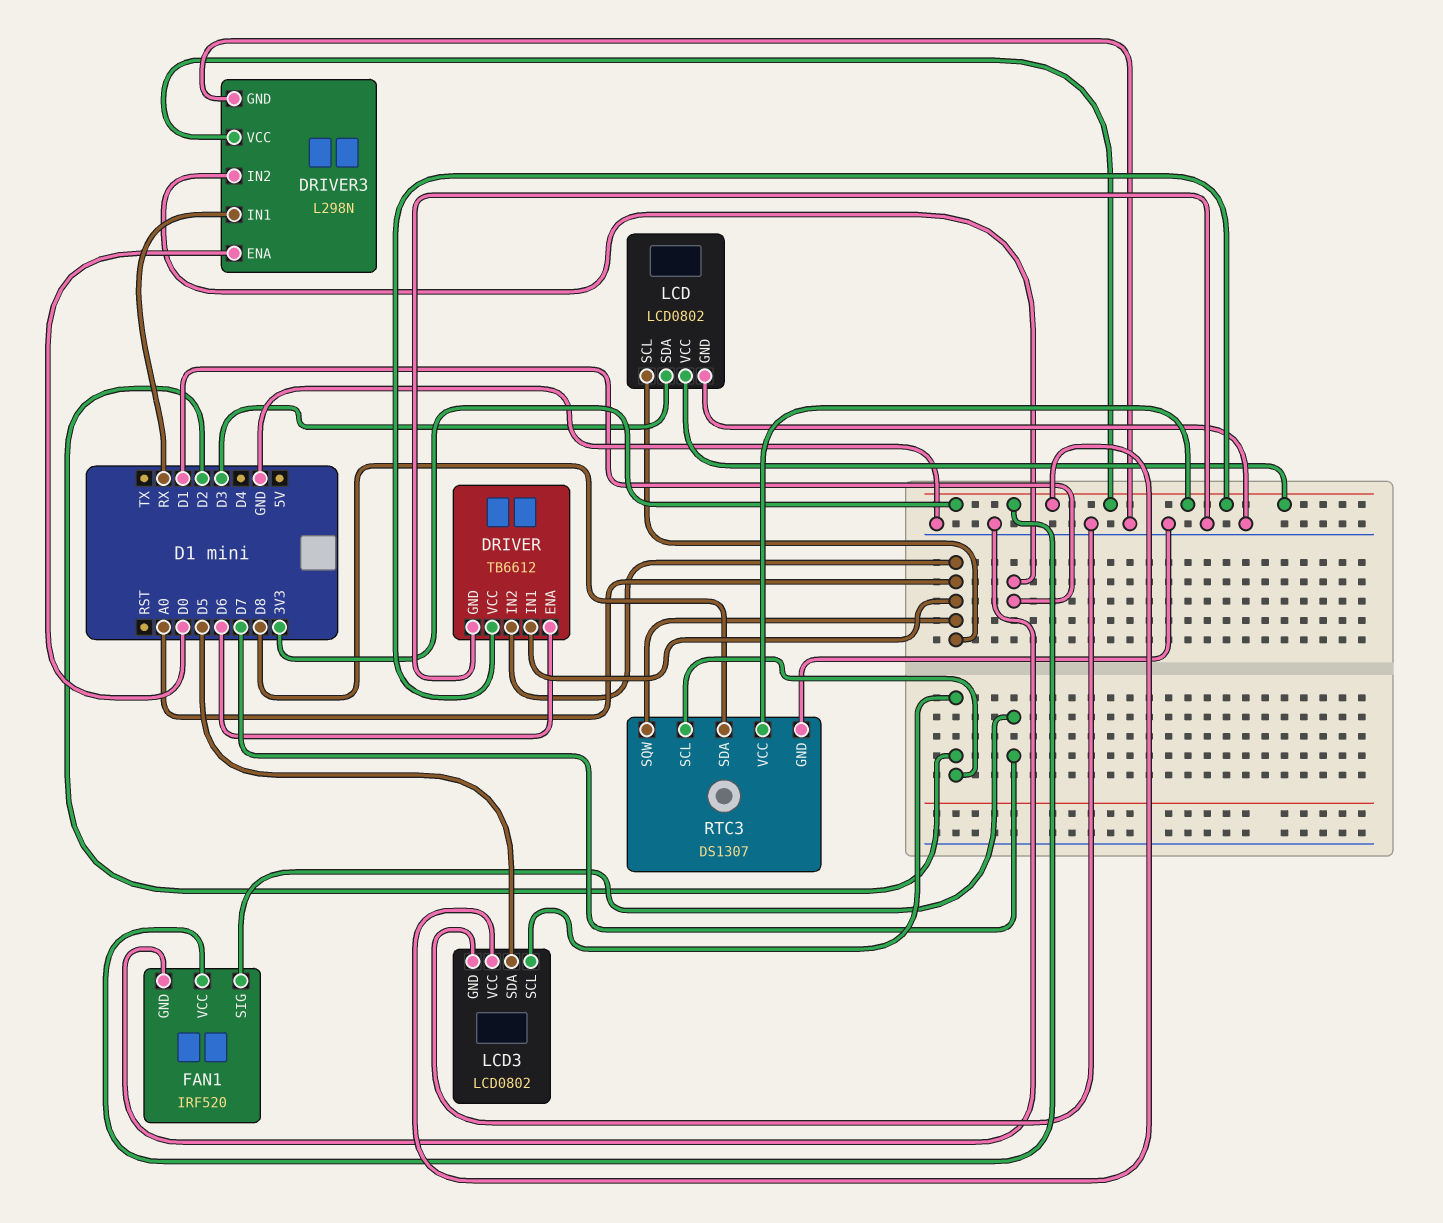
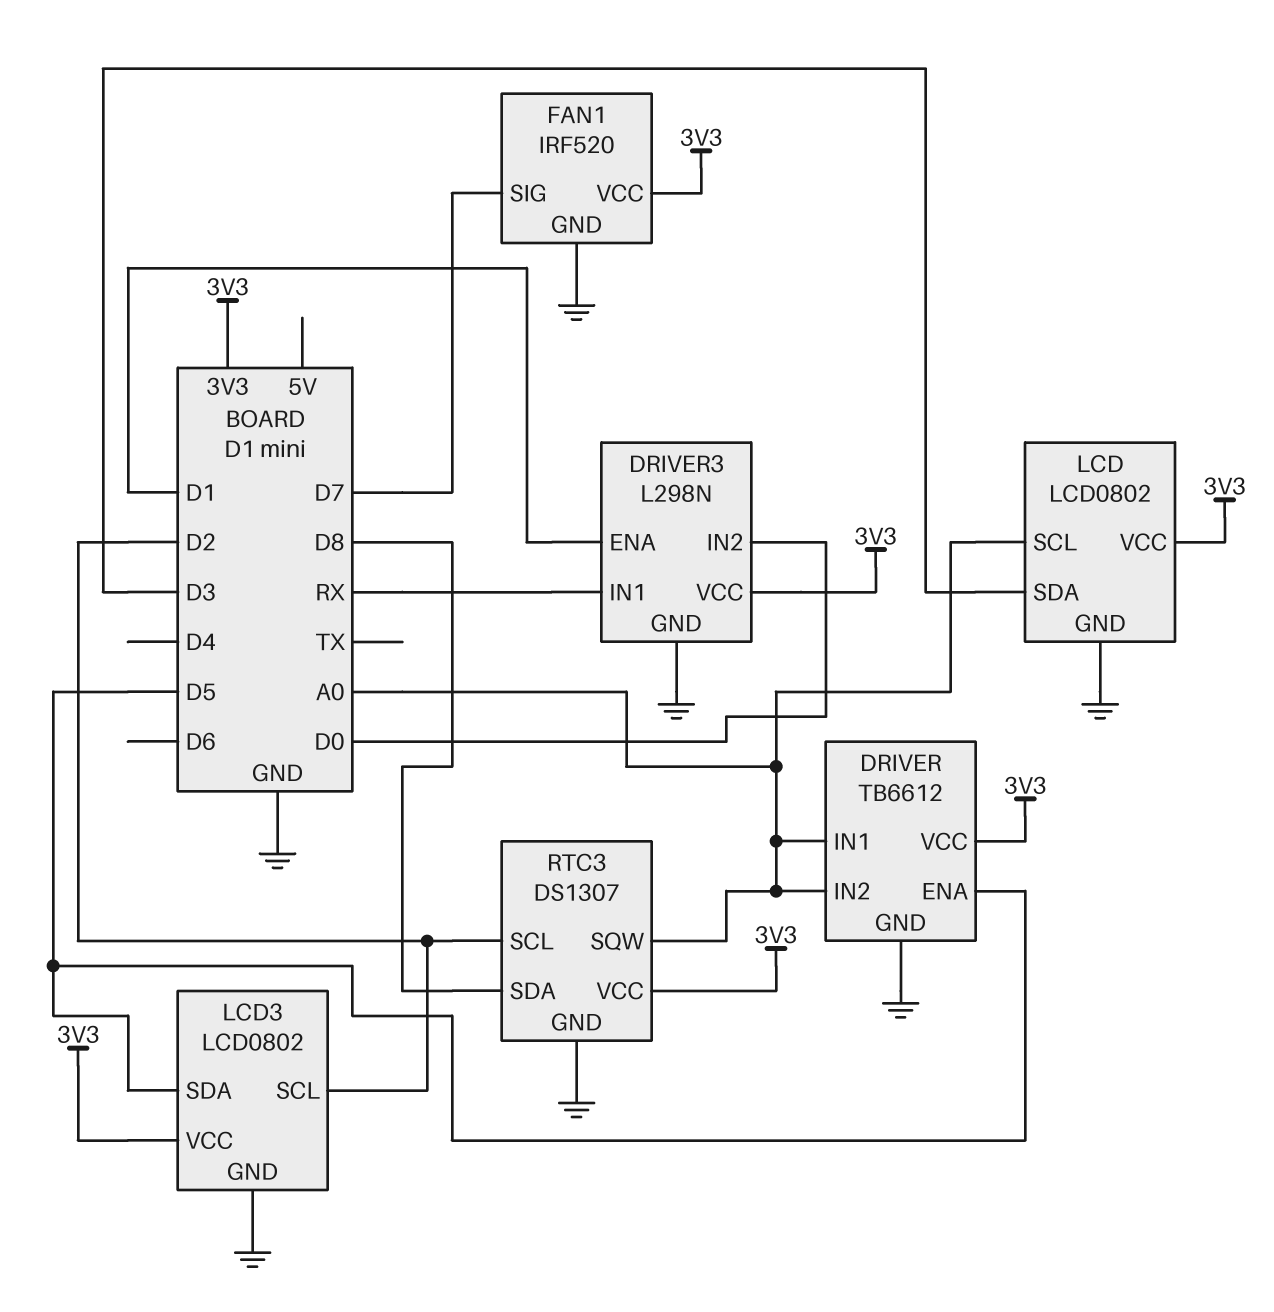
DRIVER pin ENA: D6 -> D5
DRIVER3 pin ENA: D0 -> D1
DRIVER3 pin IN2: D1 -> D0

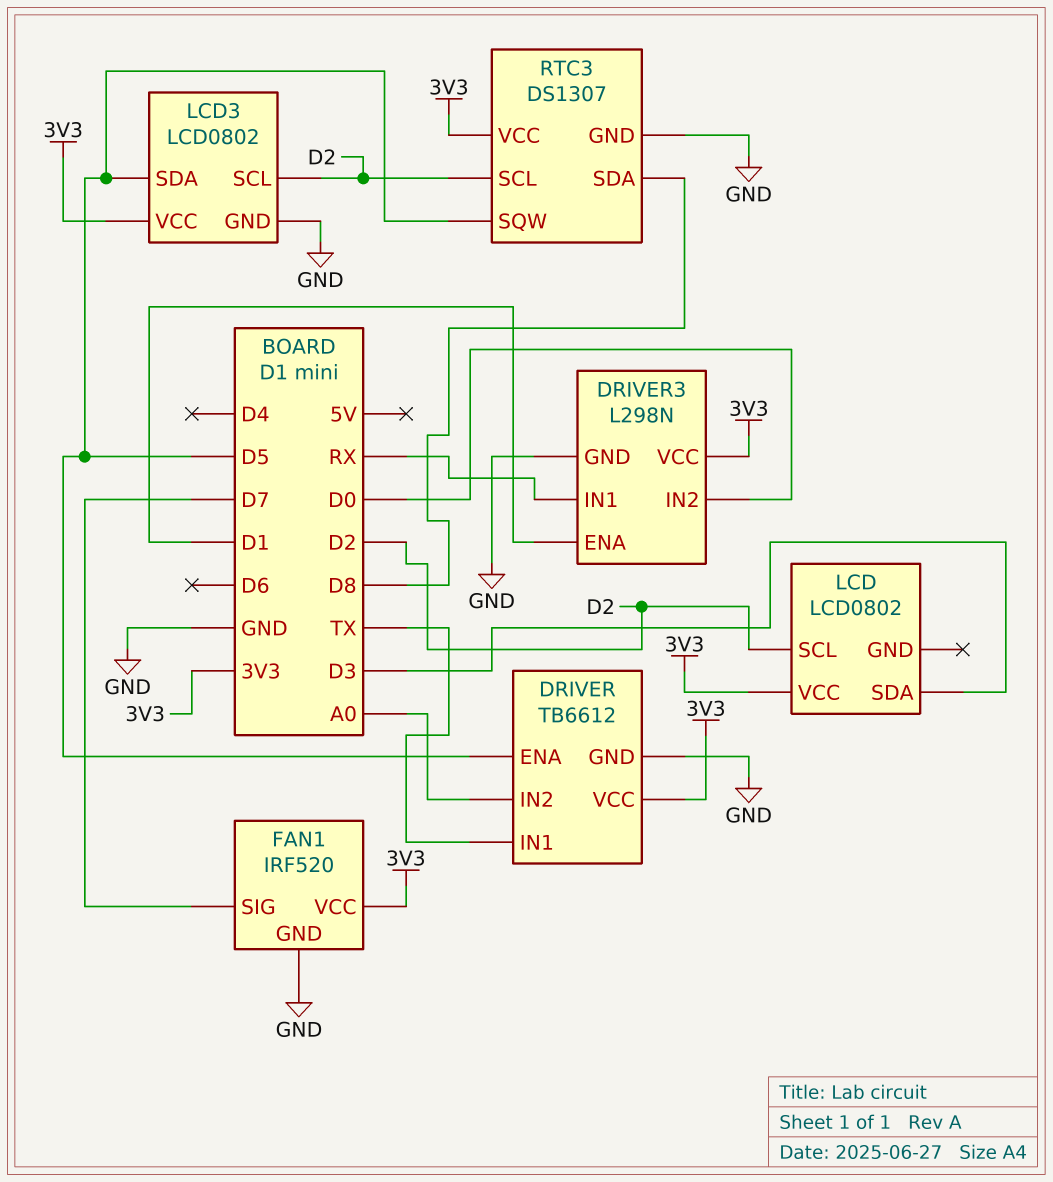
DRIVER pin IN1: A0 -> TX
LCD pin GND: GND -> none
LCD pin SCL: A0 -> D2
RTC3 pin SQW: A0 -> D5

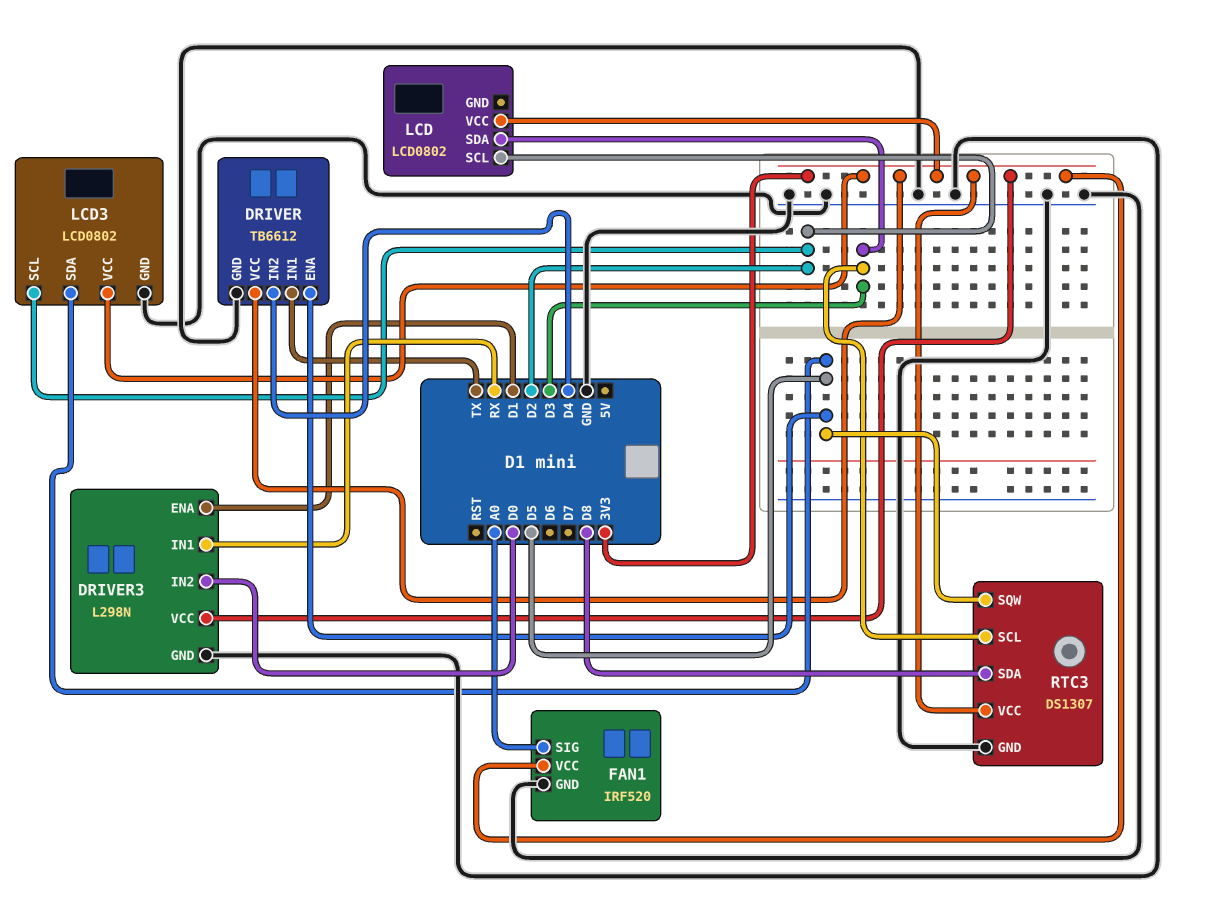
DRIVER pin IN2: A0 -> D4
FAN1 pin SIG: D7 -> A0
RTC3 pin SCL: D2 -> D3

